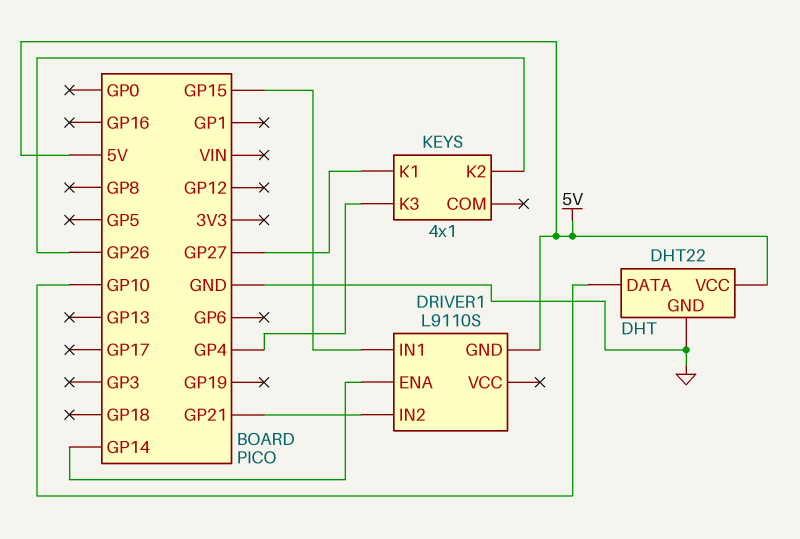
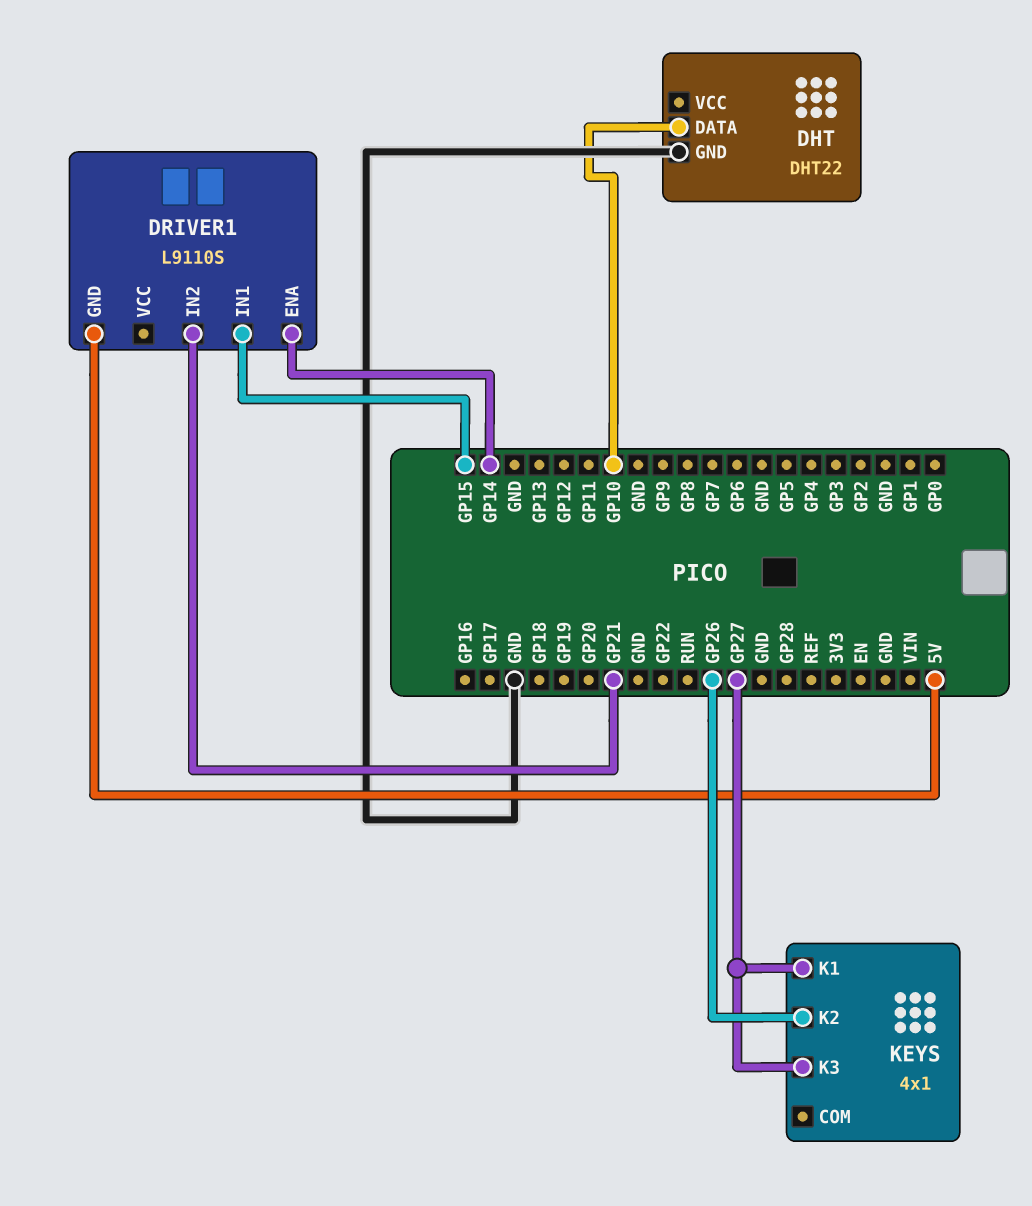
DHT pin VCC: 5V -> none
KEYS pin K3: GP4 -> GP27

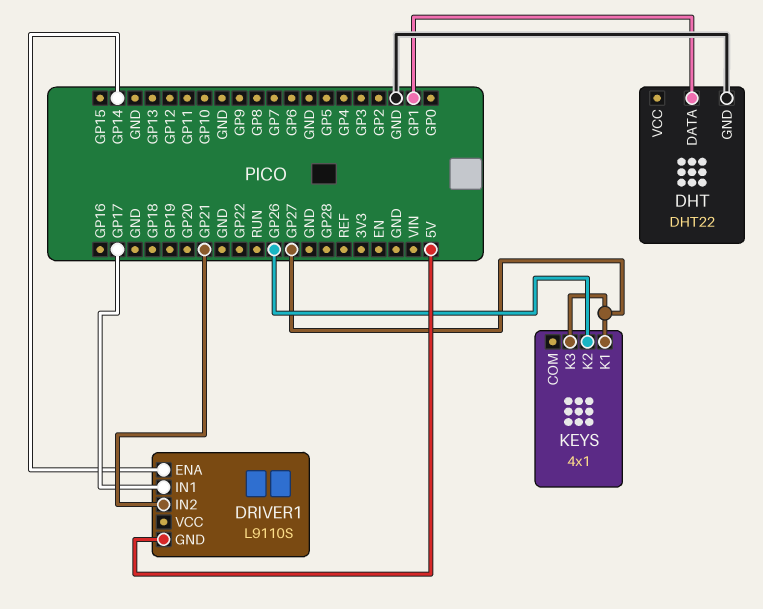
DHT pin DATA: GP10 -> GP1
DRIVER1 pin IN1: GP15 -> GP17

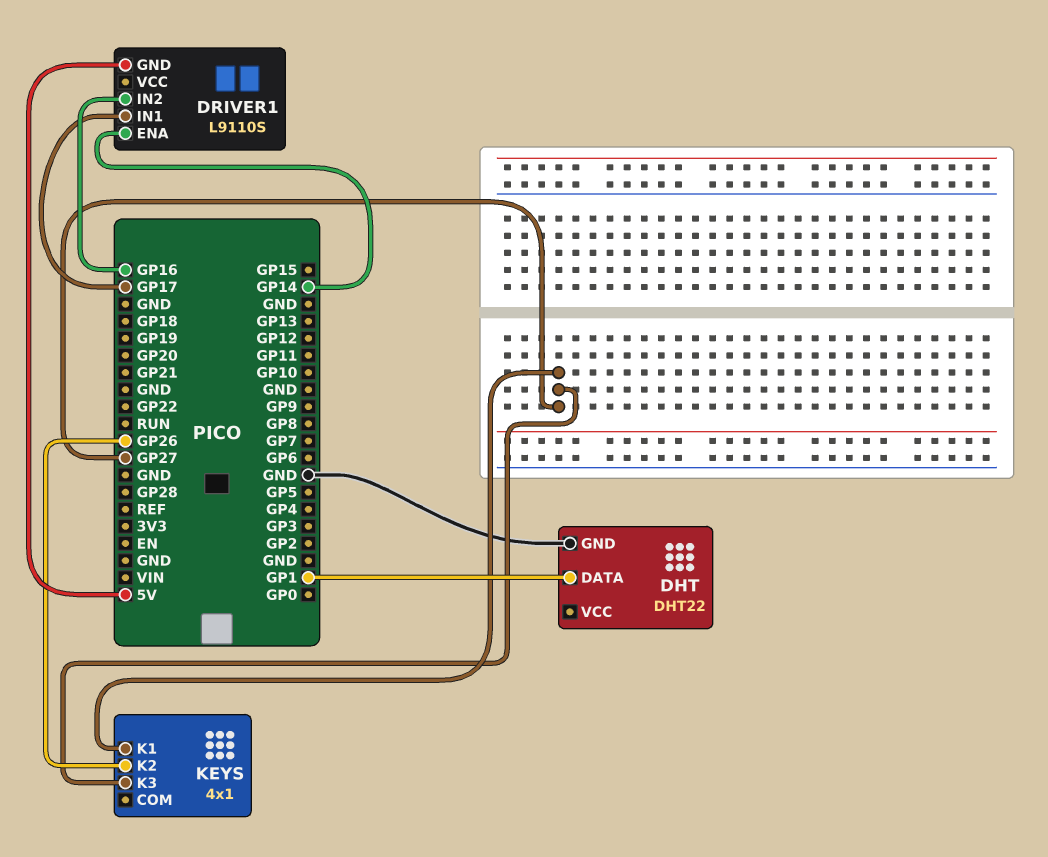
DRIVER1 pin IN2: GP21 -> GP16

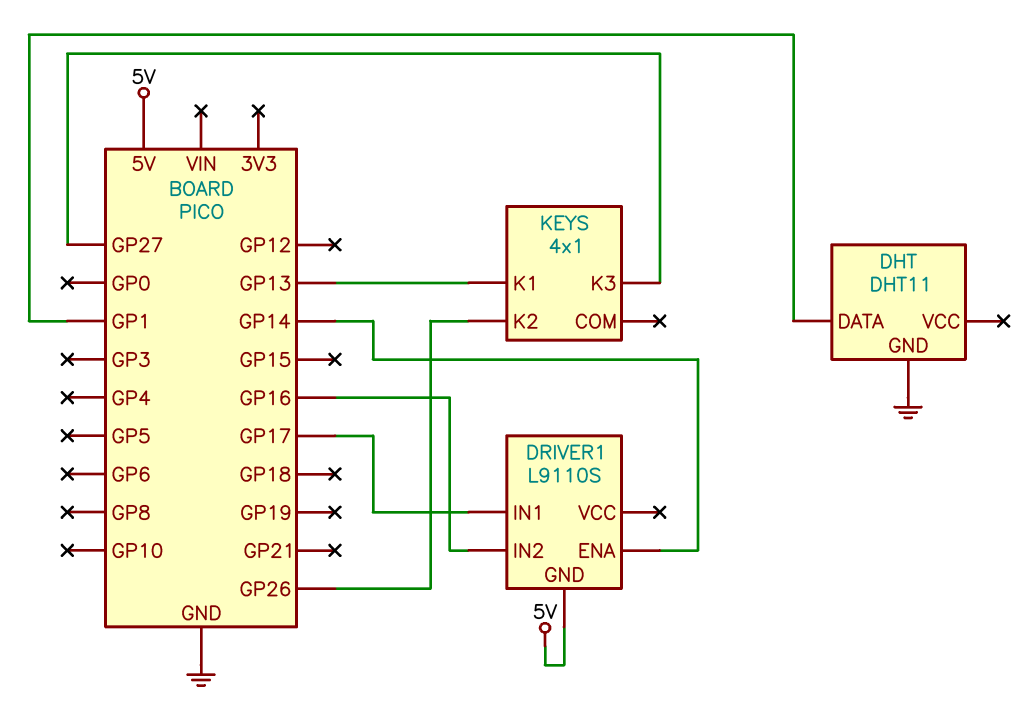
DHT: DHT22 -> DHT11
KEYS pin K1: GP27 -> GP13

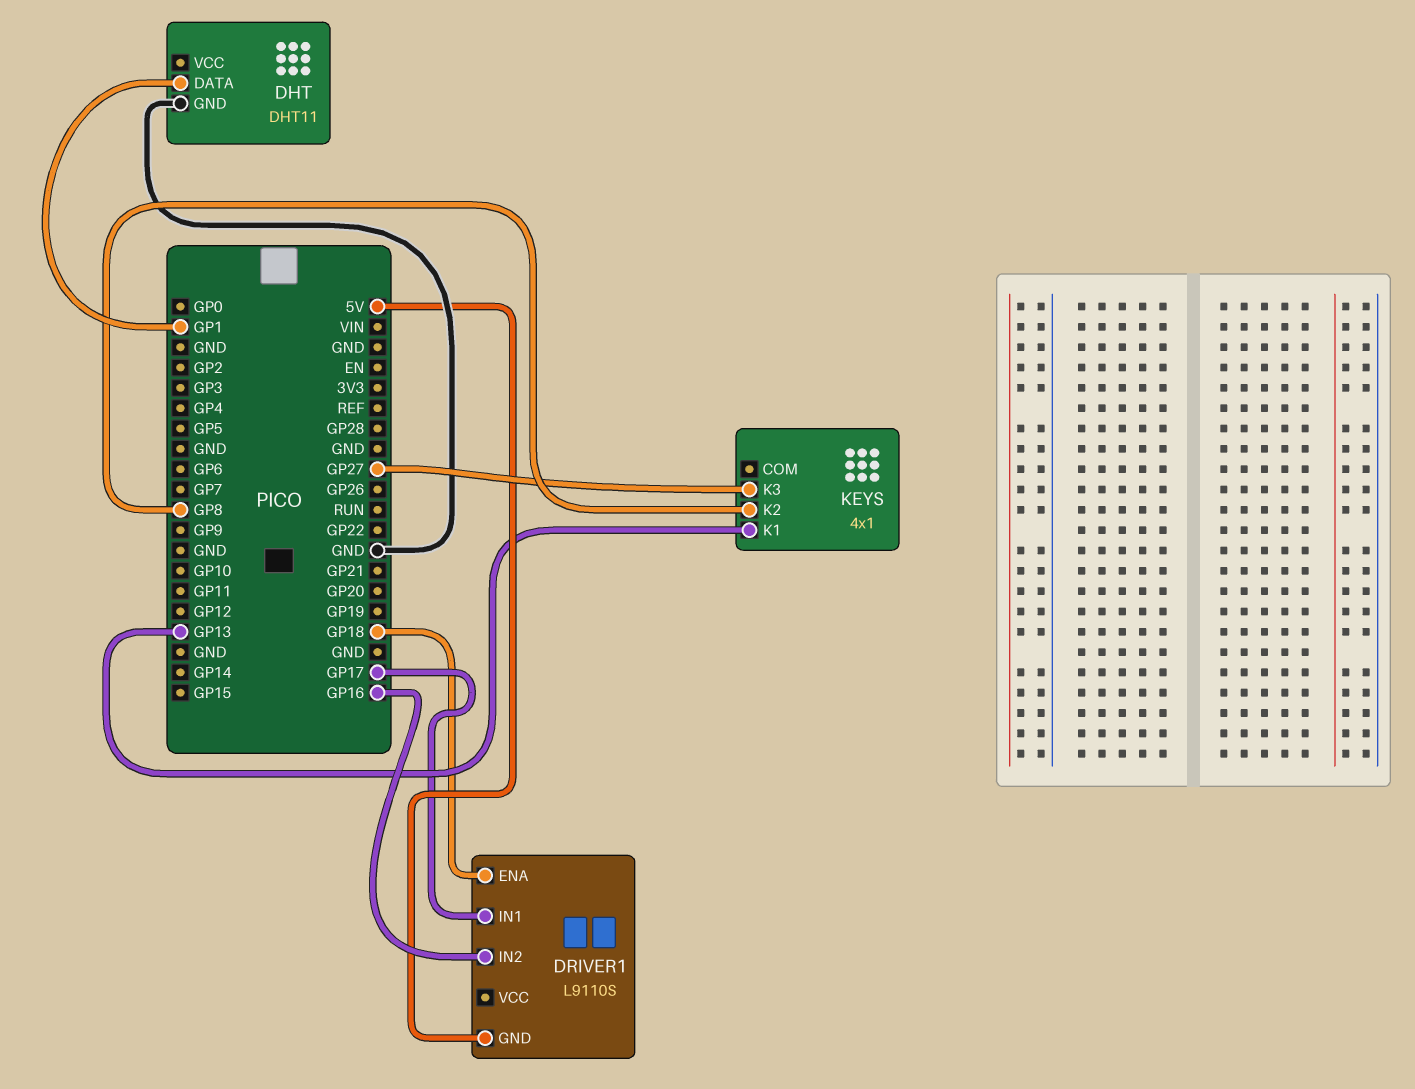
DRIVER1 pin ENA: GP14 -> GP18
KEYS pin K2: GP26 -> GP8

